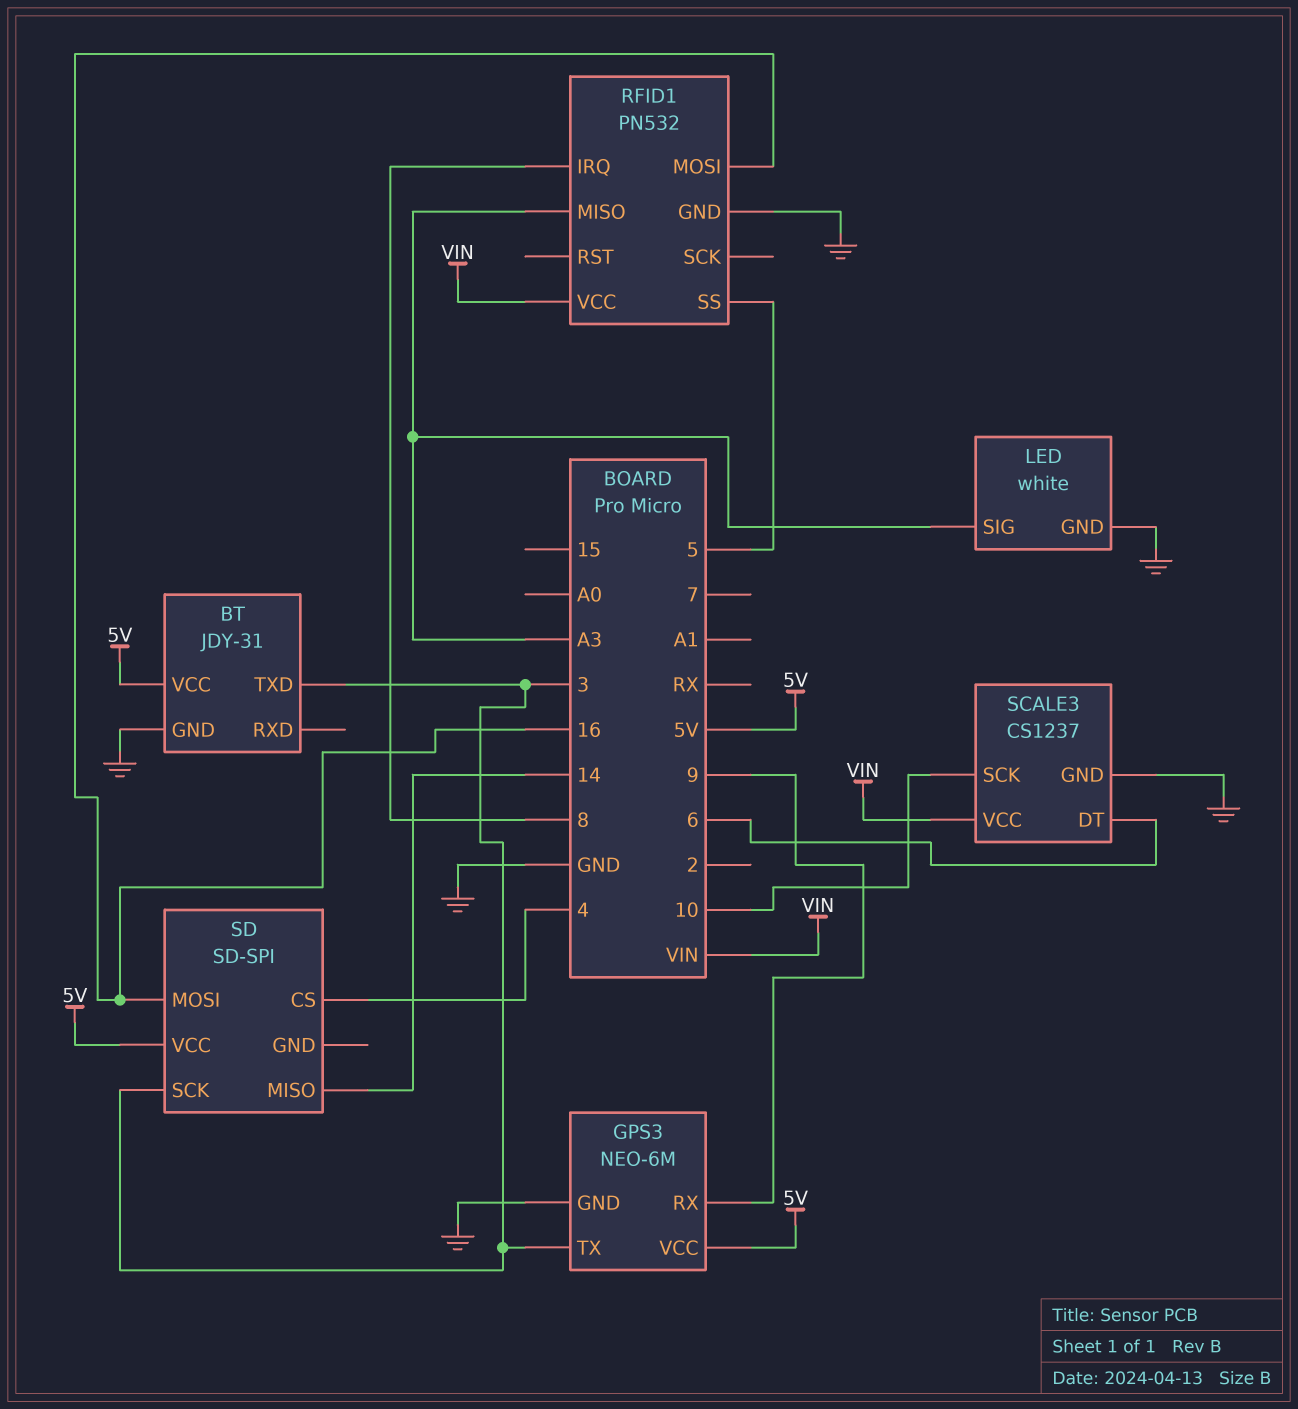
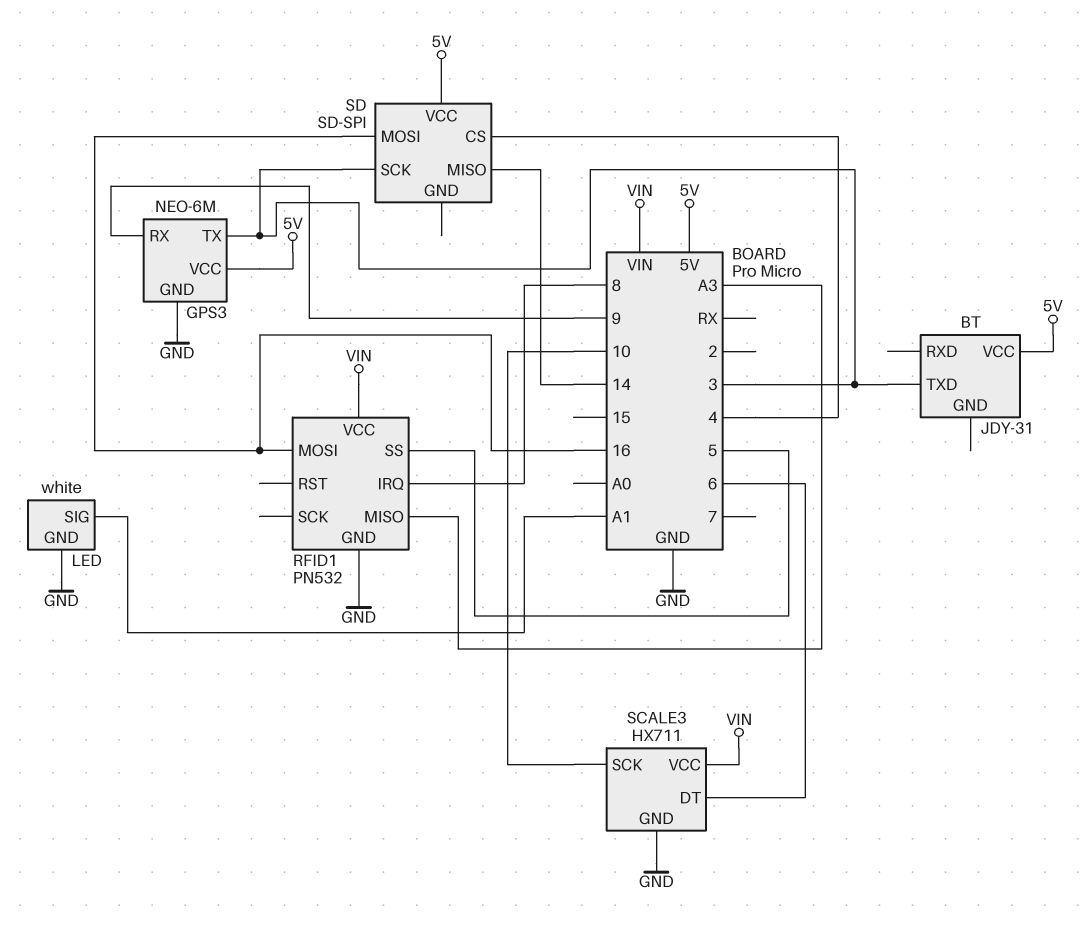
BT pin GND: GND -> none
LED pin SIG: A3 -> A1
SCALE3: CS1237 -> HX711

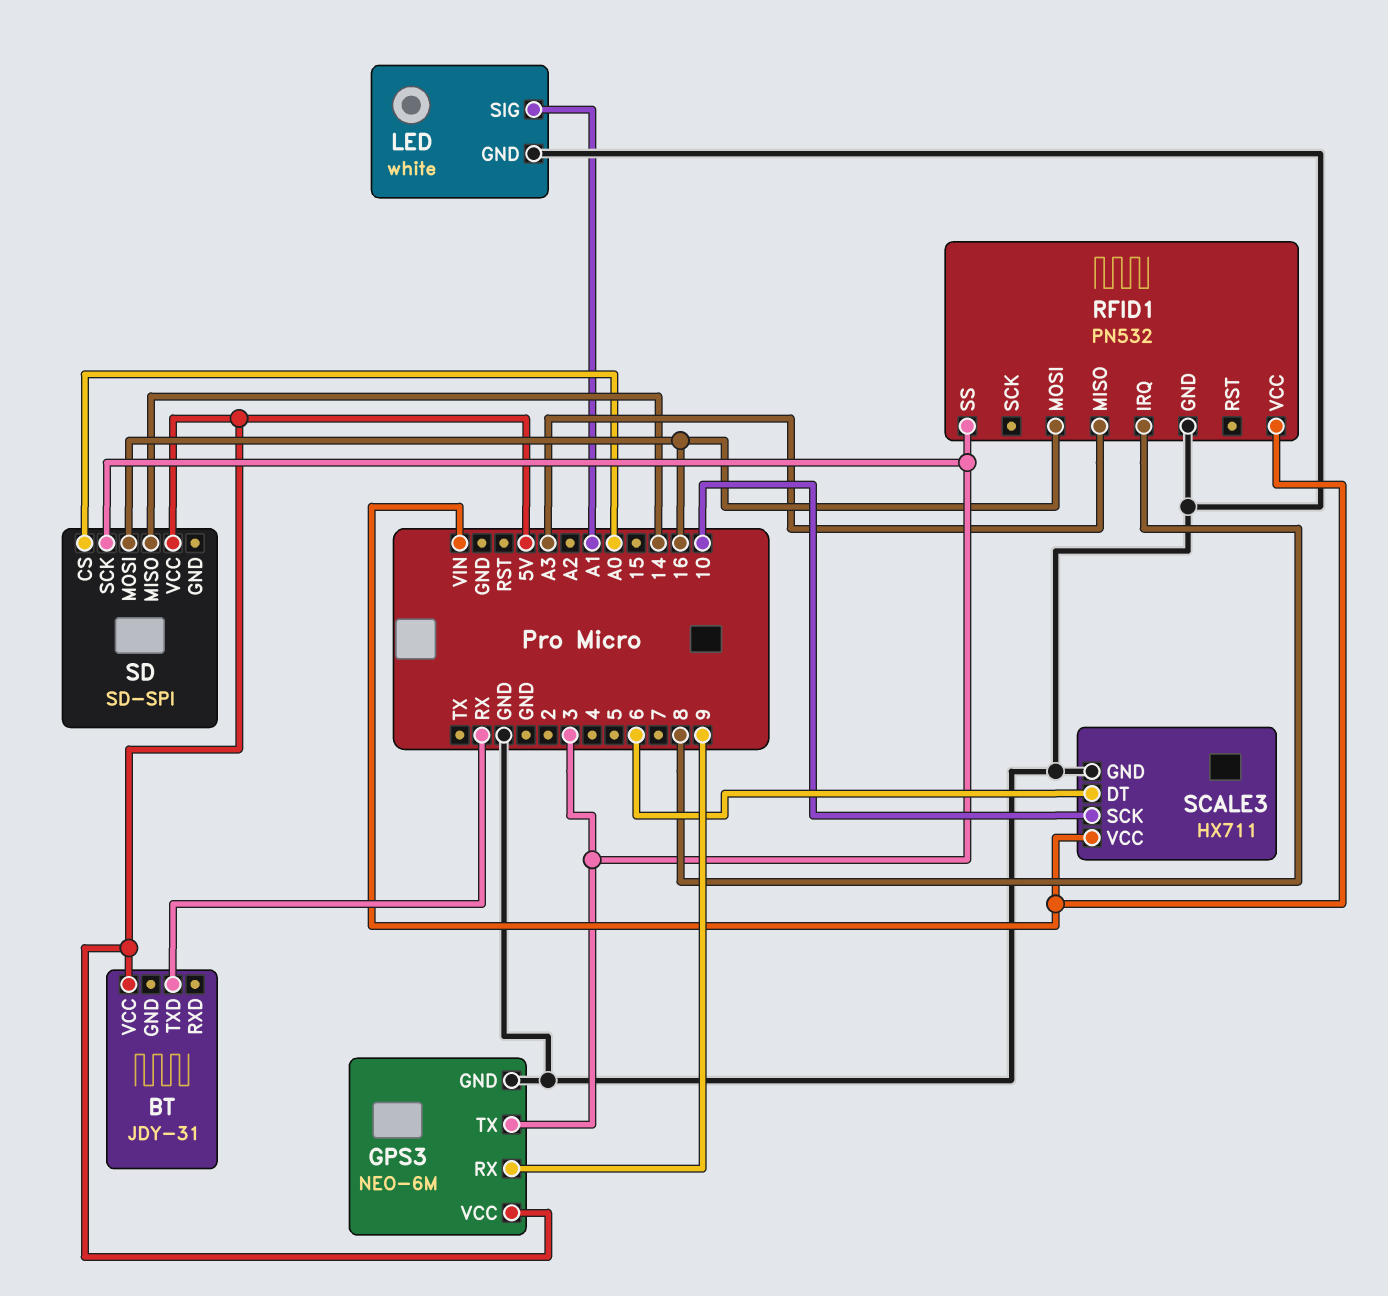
BT pin TXD: 3 -> RX
RFID1 pin SS: 5 -> 3
SD pin CS: 4 -> A0

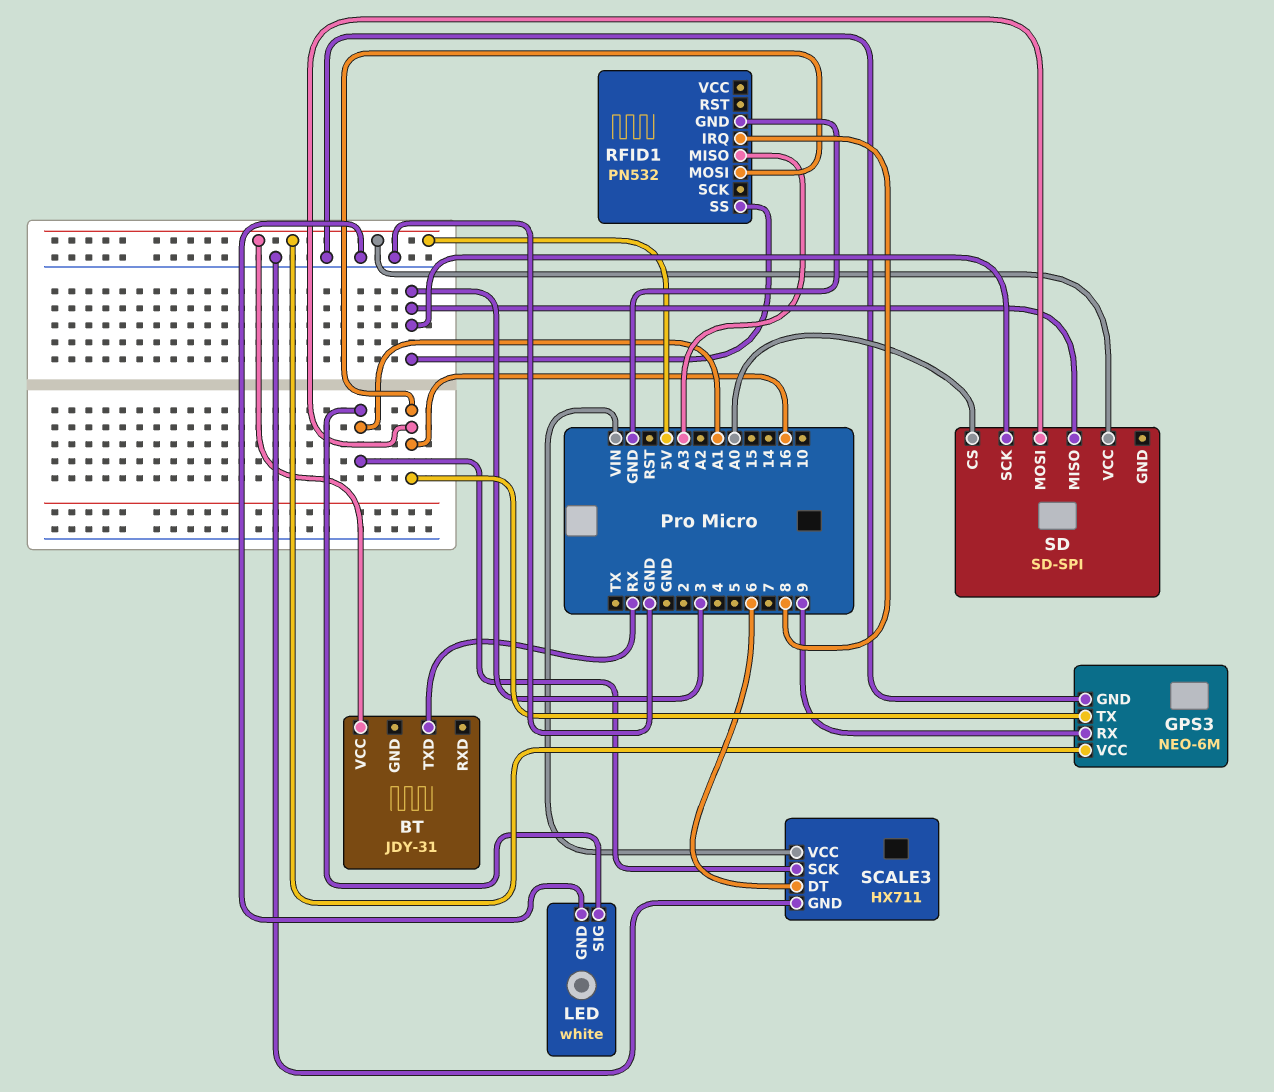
GPS3 pin TX: 3 -> 16
RFID1 pin VCC: VIN -> none
SCALE3 pin SCK: 10 -> A1
SD pin MISO: 14 -> 3

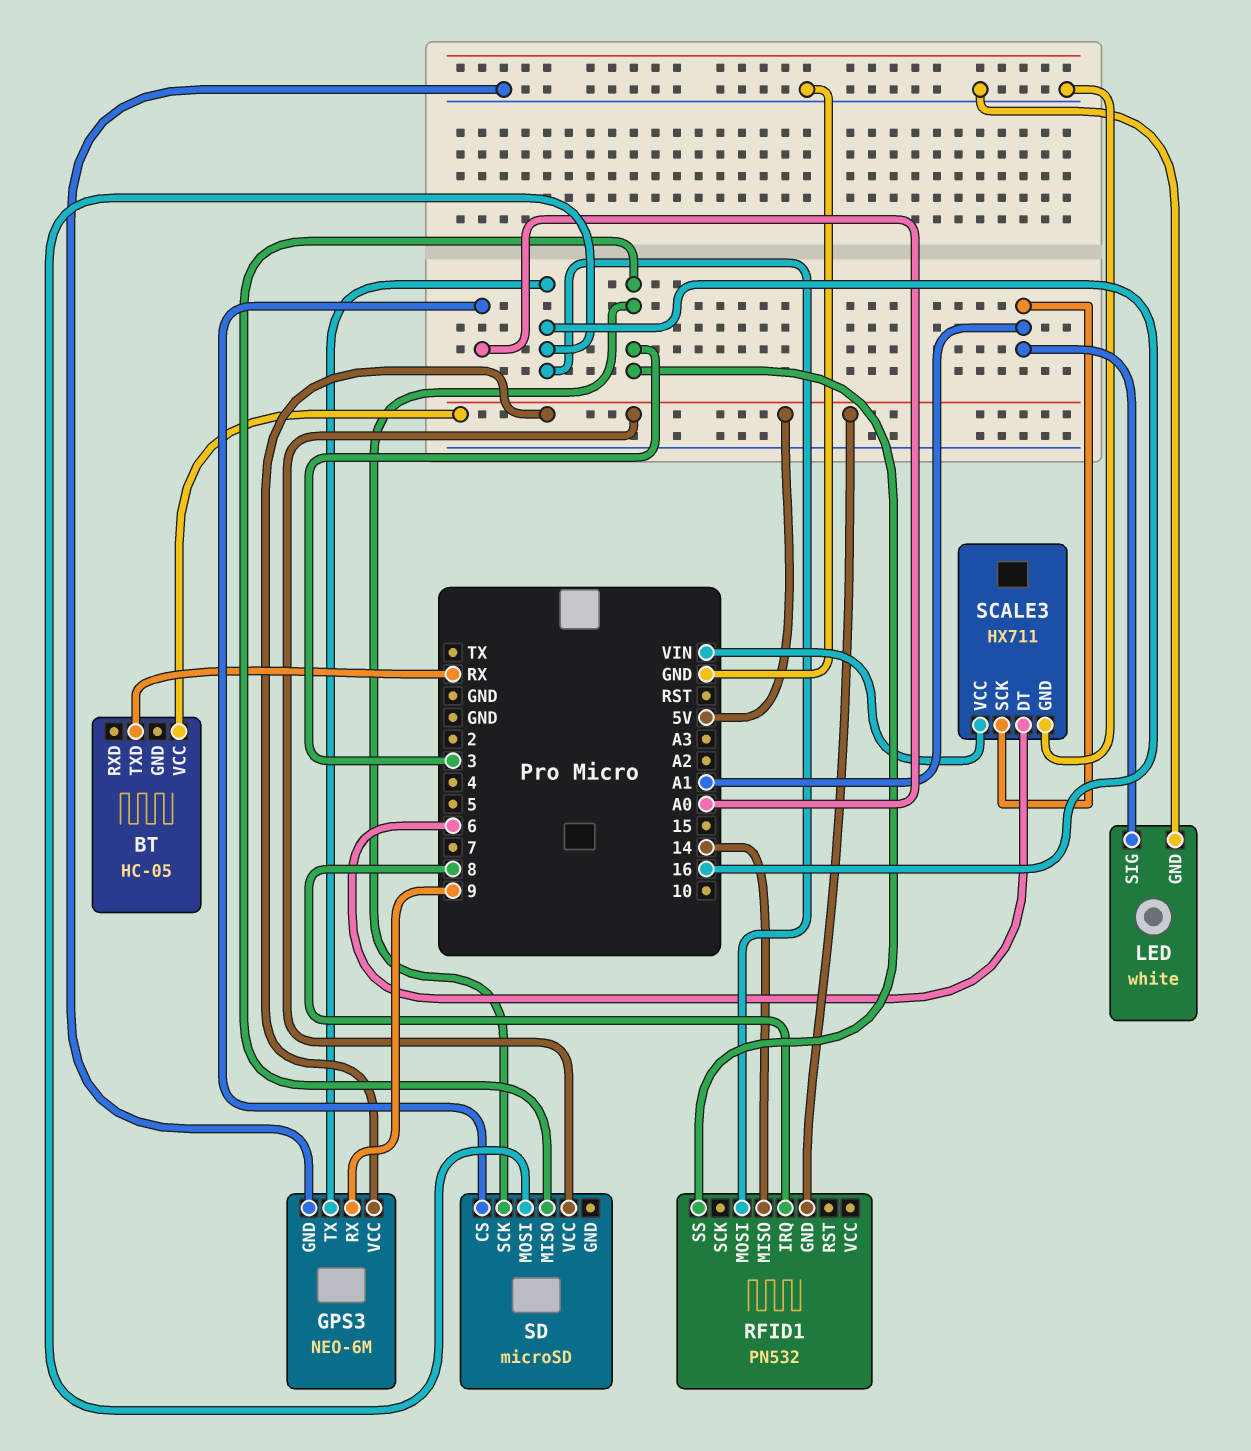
BT: JDY-31 -> HC-05
RFID1 pin GND: GND -> 5V
RFID1 pin MISO: A3 -> 14
SD: SD-SPI -> microSD

